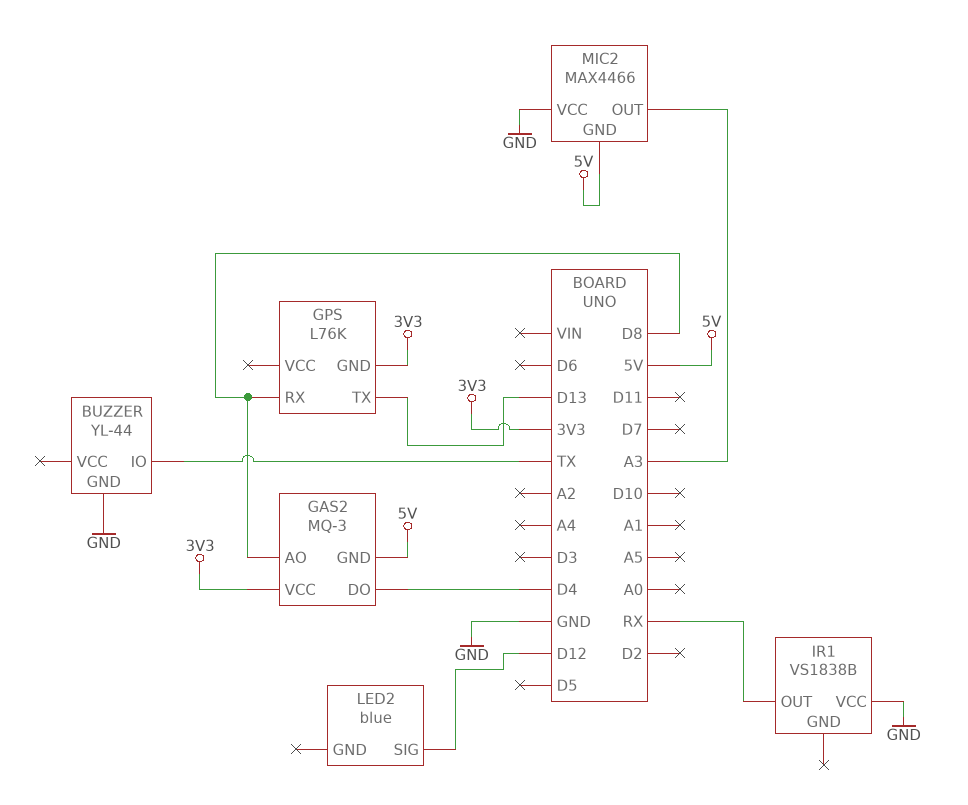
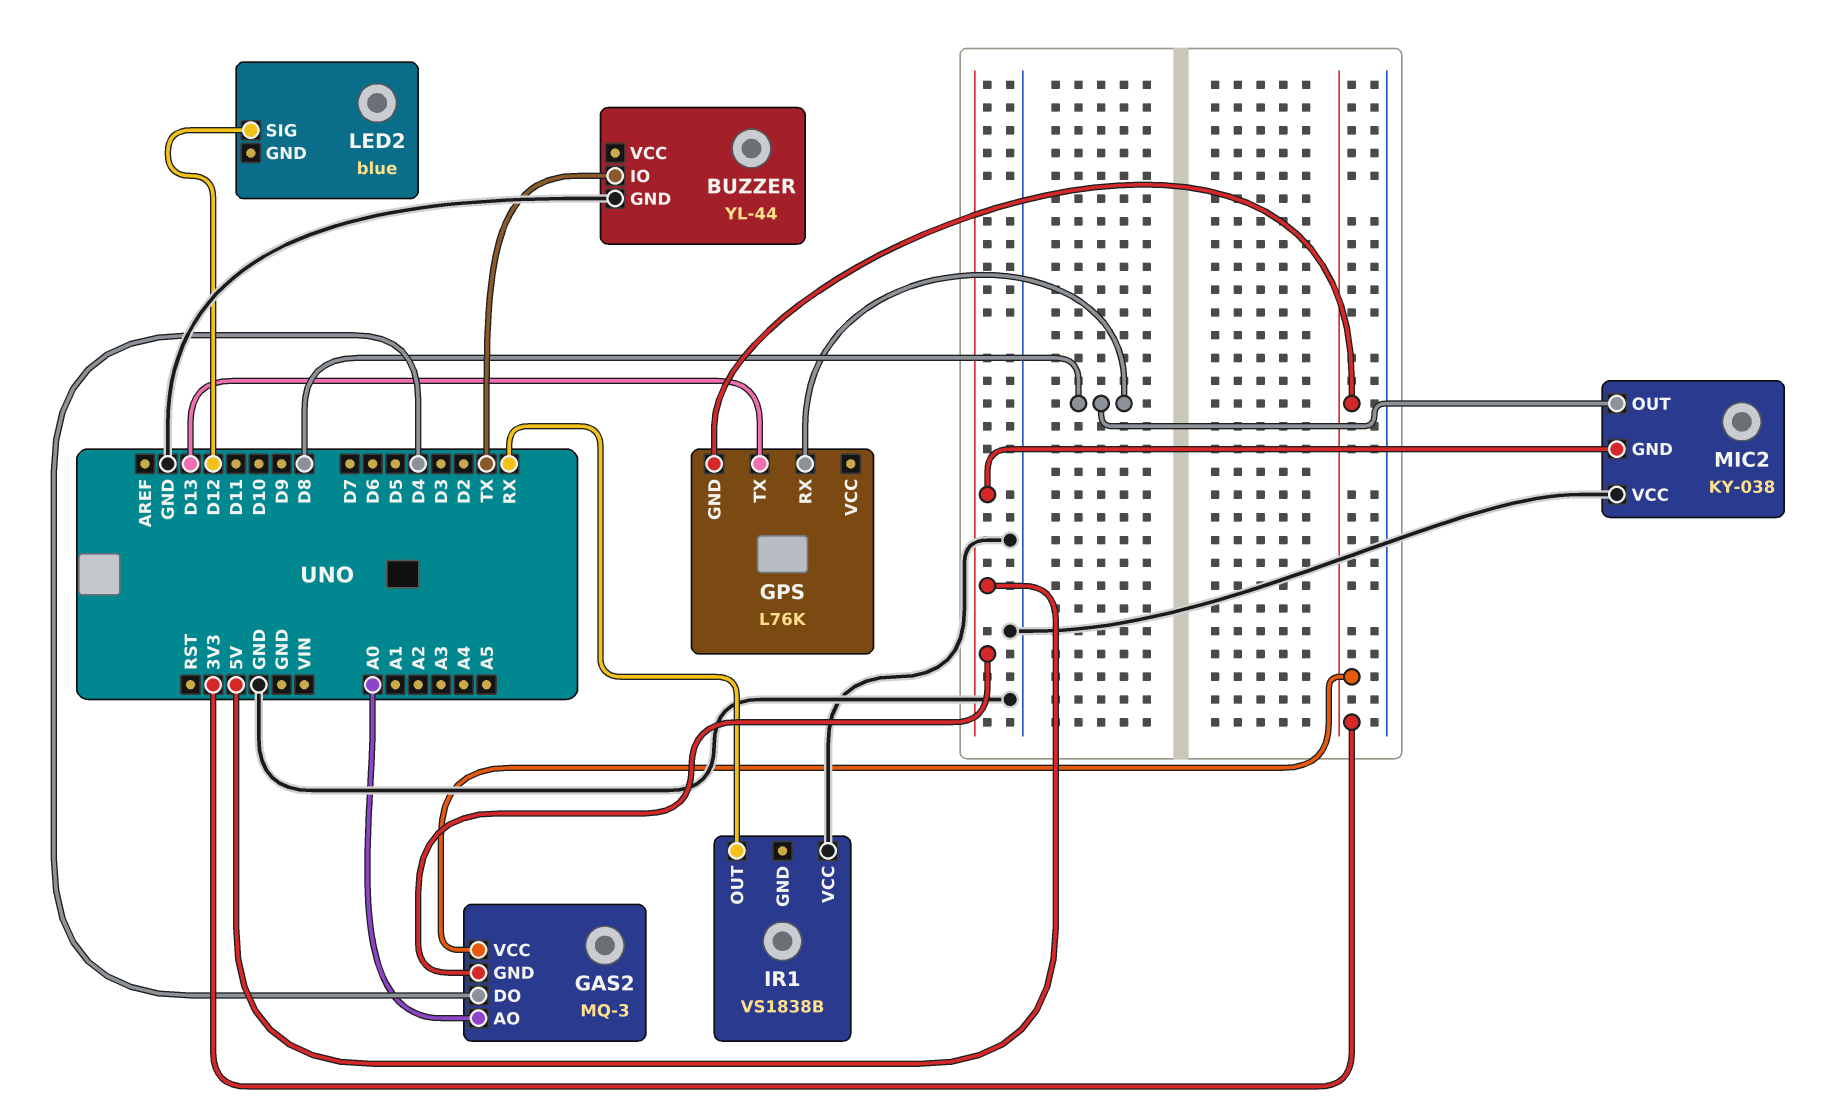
GAS2 pin AO: D8 -> A0
MIC2: MAX4466 -> KY-038
MIC2 pin OUT: A3 -> D8

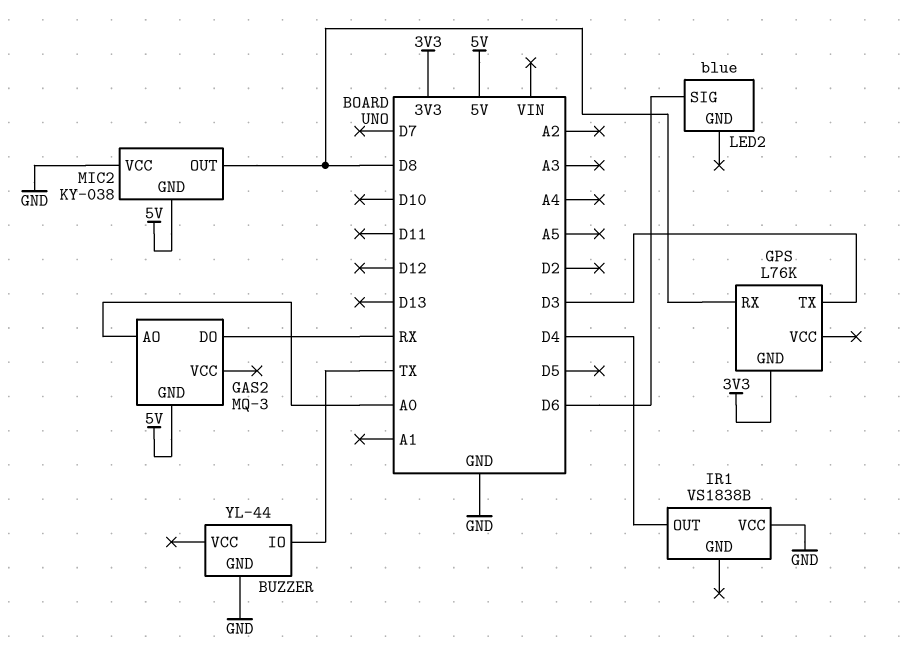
GAS2 pin DO: D4 -> RX
GAS2 pin VCC: 3V3 -> none
GPS pin TX: D13 -> D3
IR1 pin OUT: RX -> D4
LED2 pin SIG: D12 -> D6

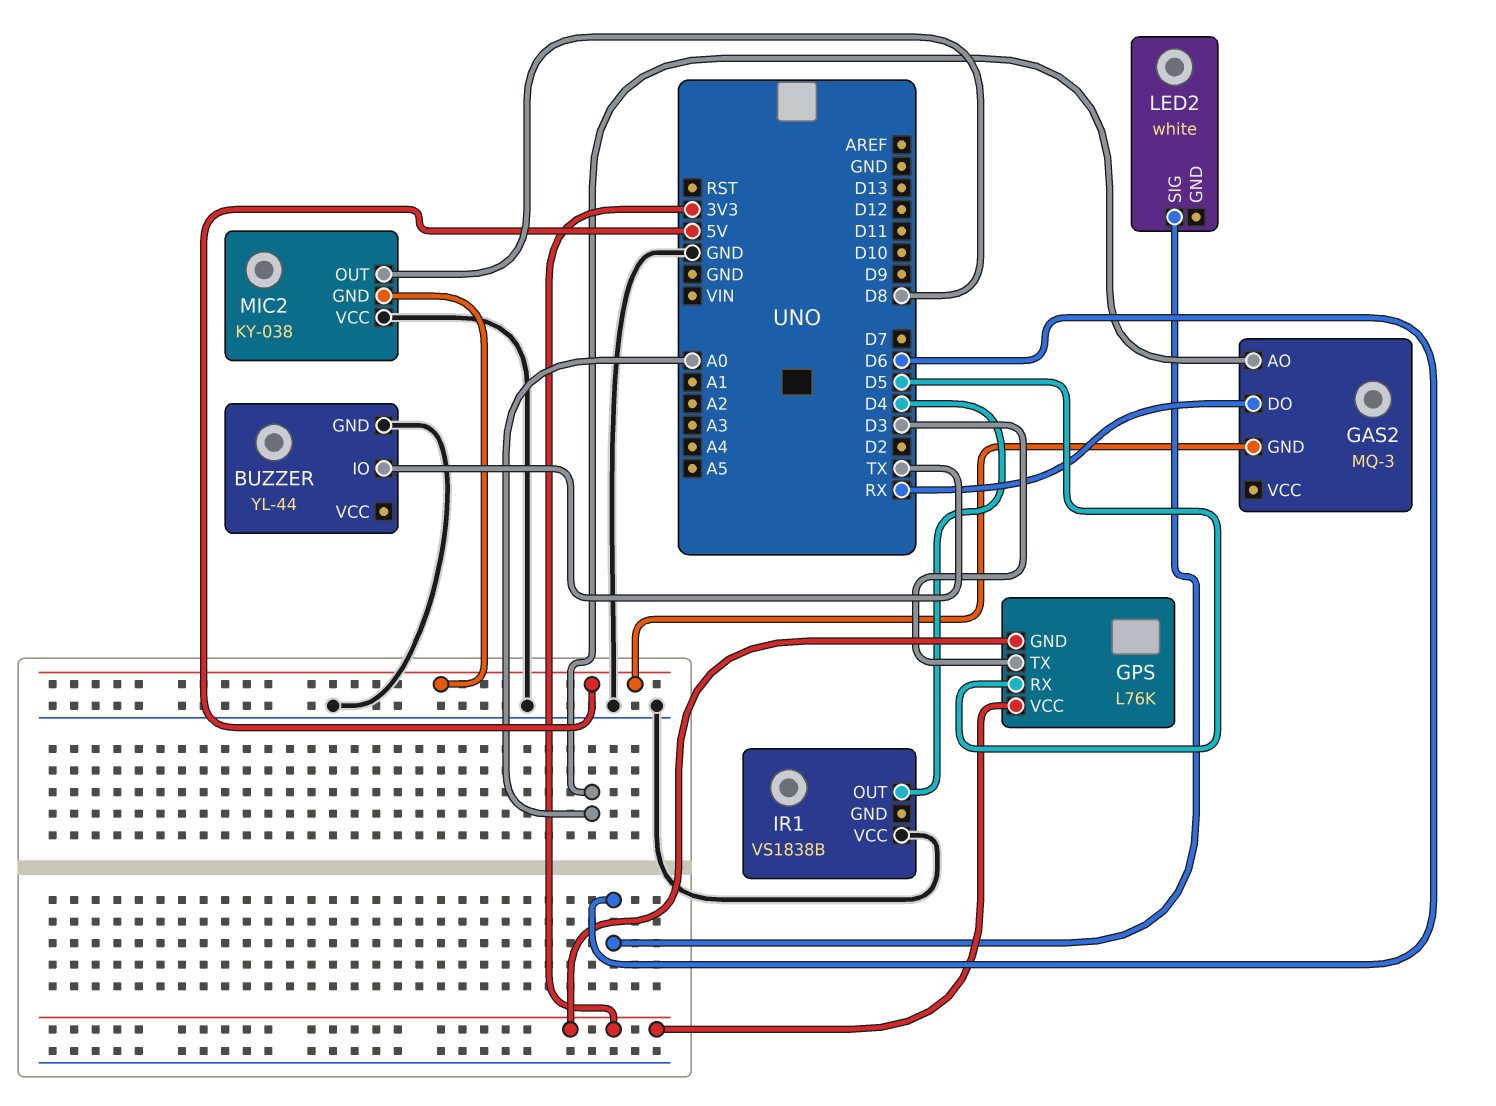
GPS pin RX: D8 -> D5
GPS pin VCC: none -> 3V3
LED2: blue -> white

